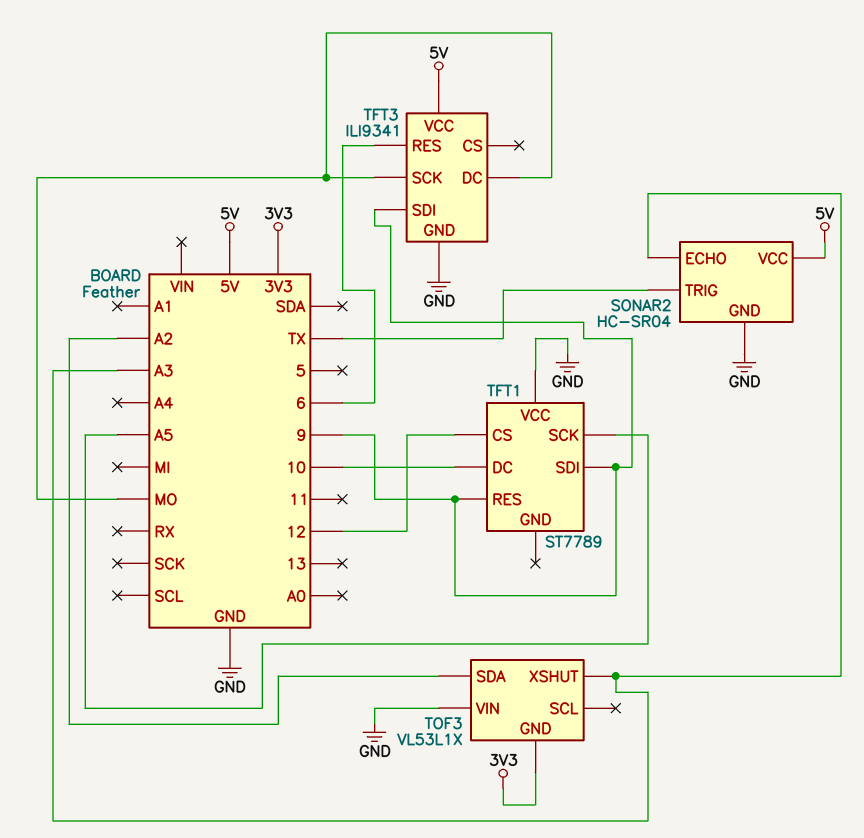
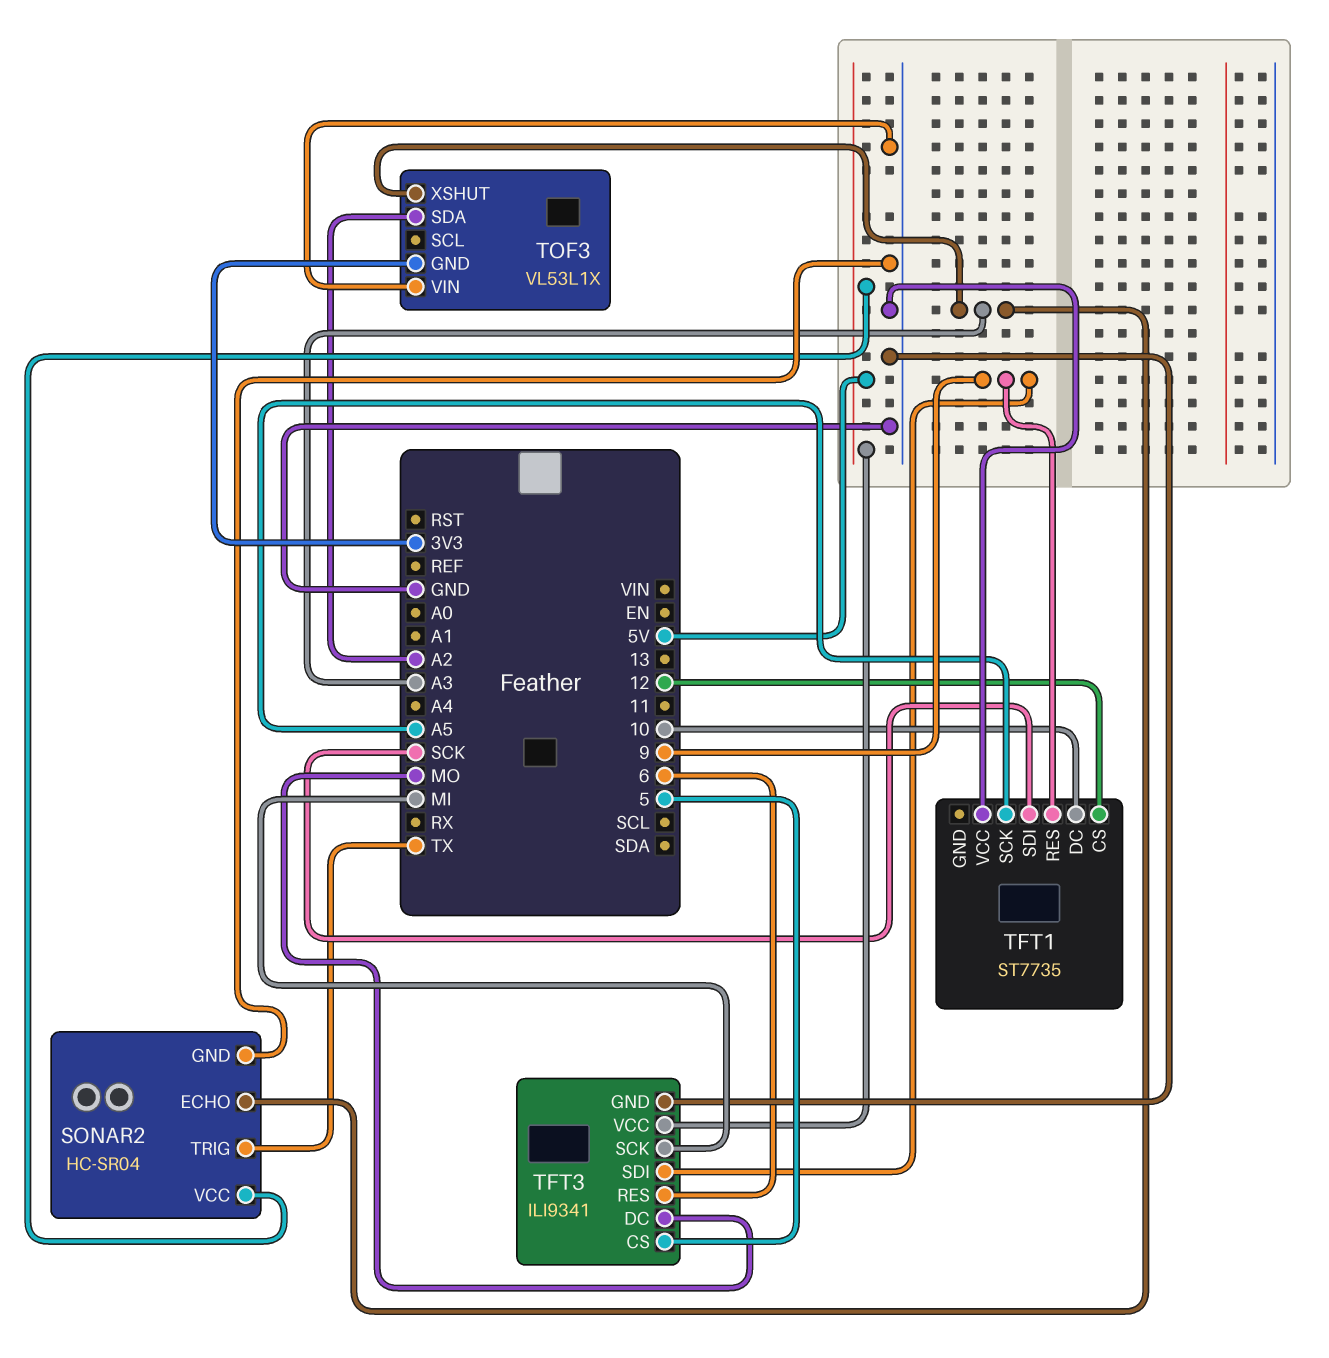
TFT1: ST7789 -> ST7735
TFT1 pin SDI: 9 -> SCK
TFT3 pin CS: none -> 5
TFT3 pin SCK: MO -> MI

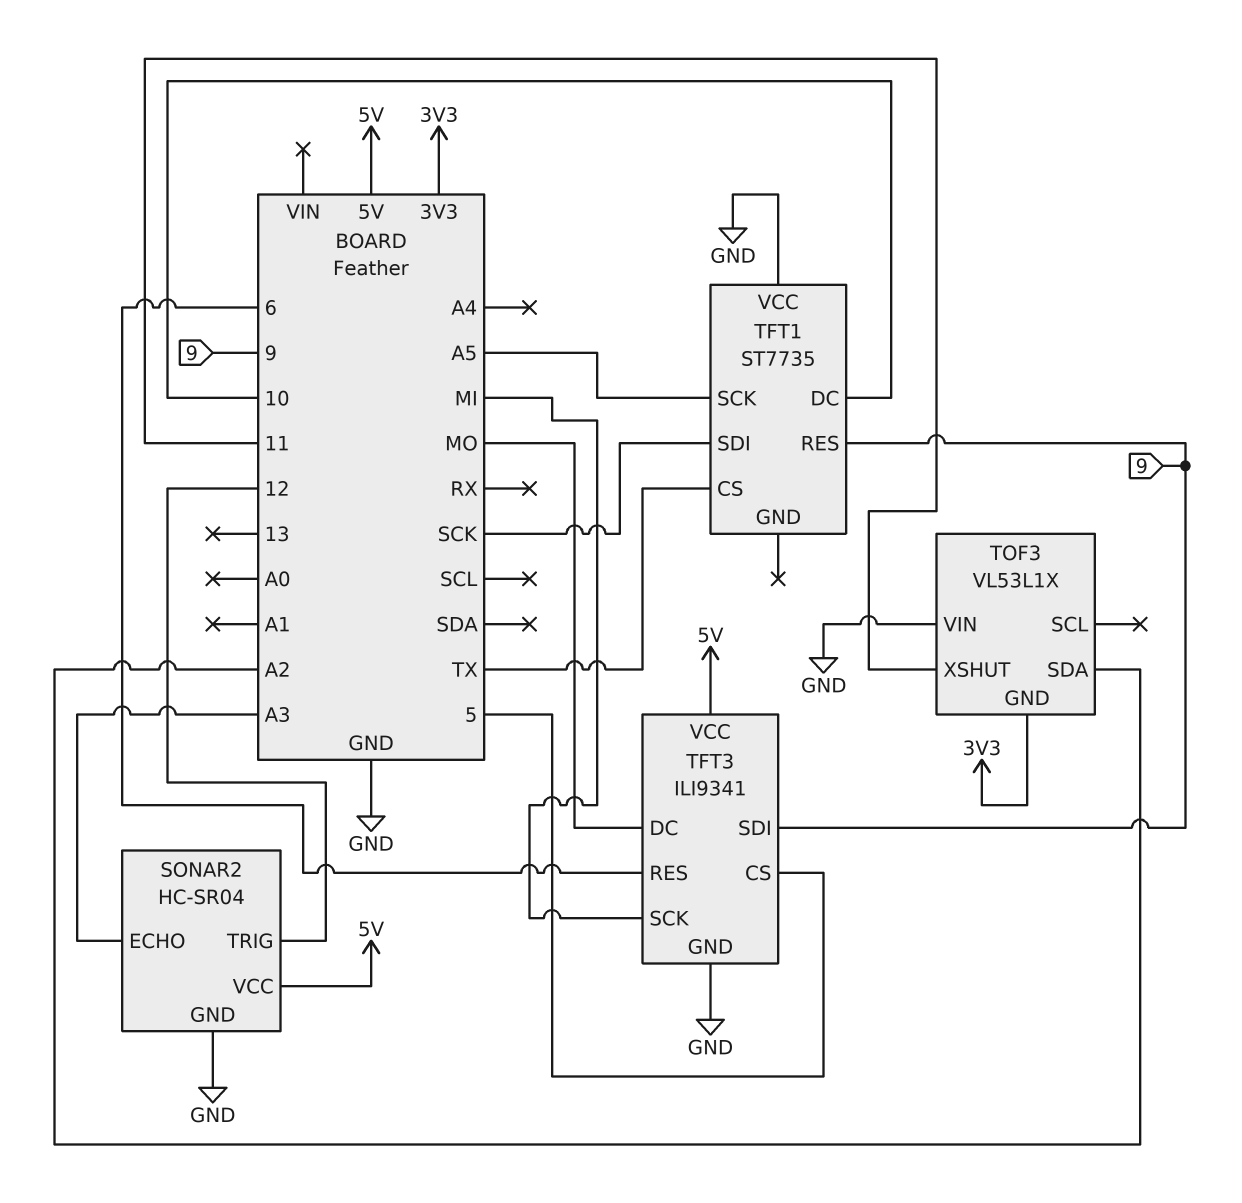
SONAR2 pin TRIG: TX -> 12
TFT1 pin CS: 12 -> TX
TOF3 pin XSHUT: A3 -> 11

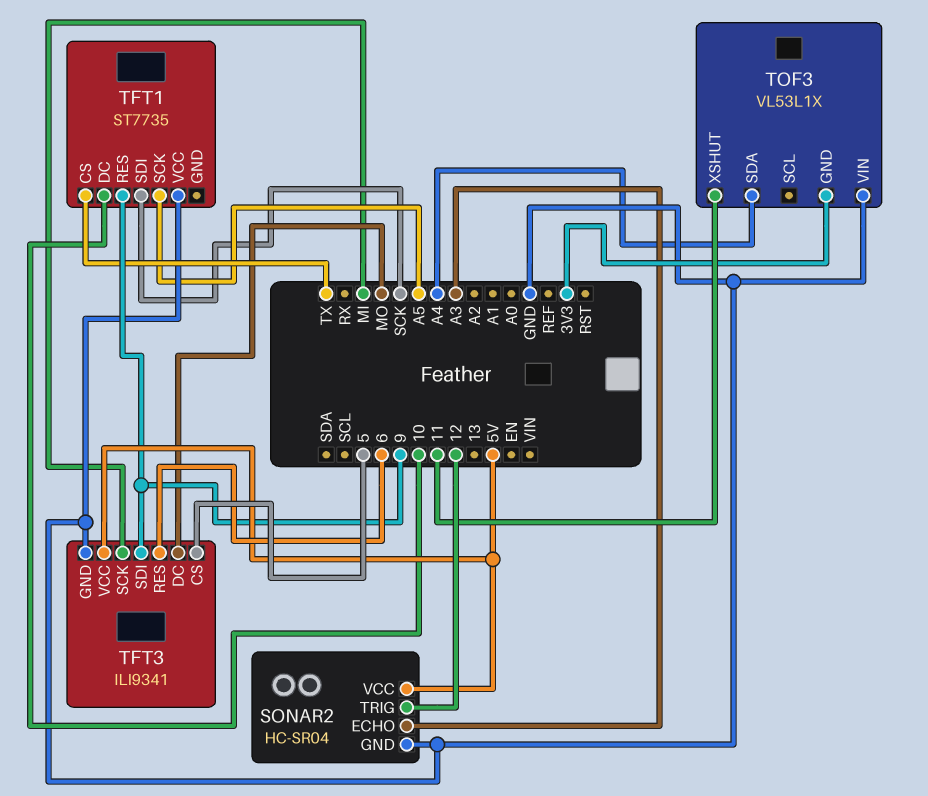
TOF3 pin SDA: A2 -> A4

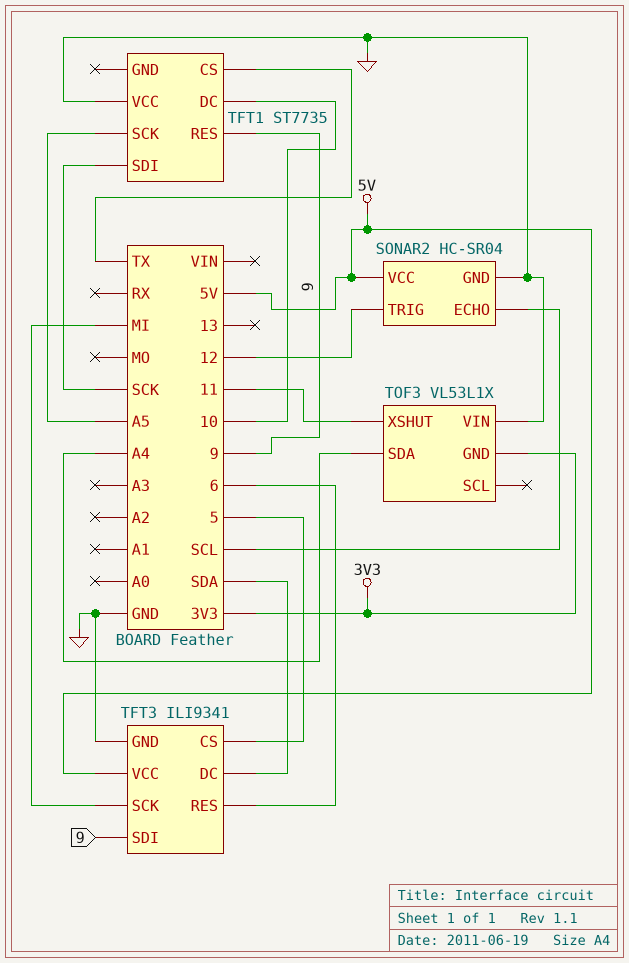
SONAR2 pin ECHO: A3 -> SCL
TFT3 pin DC: MO -> SDA

